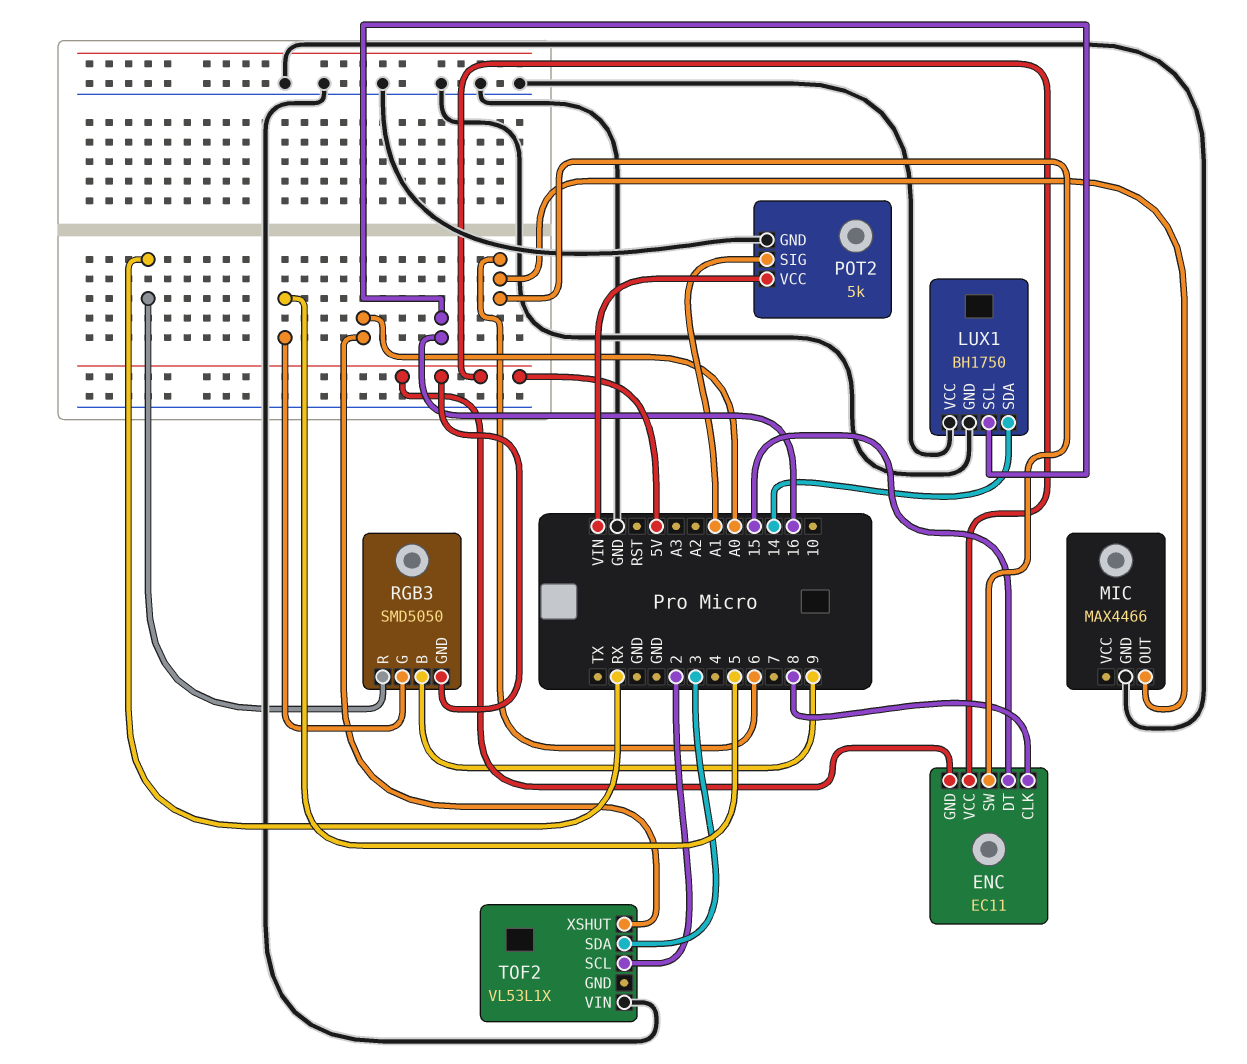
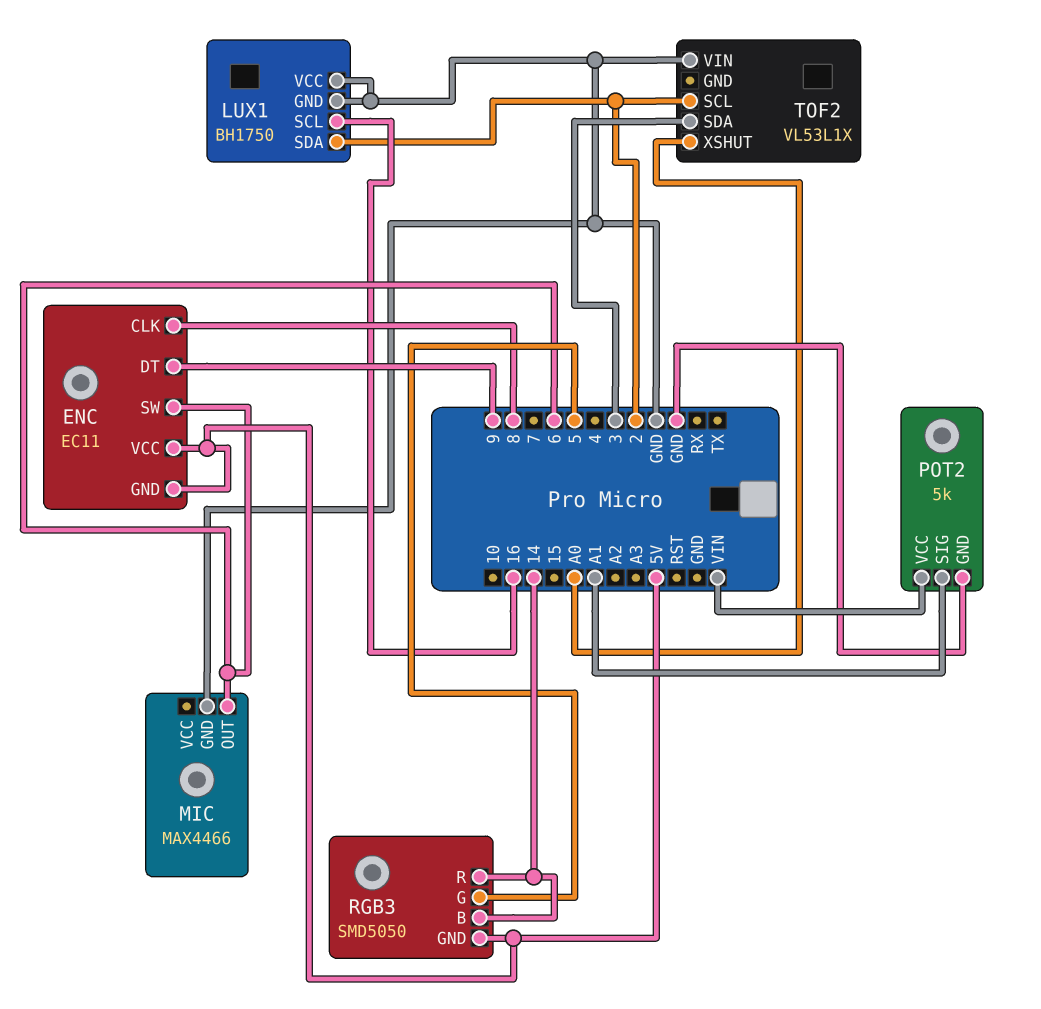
ENC pin DT: 15 -> 9
LUX1 pin SDA: 14 -> 2
RGB3 pin B: 9 -> 14
RGB3 pin R: RX -> 14

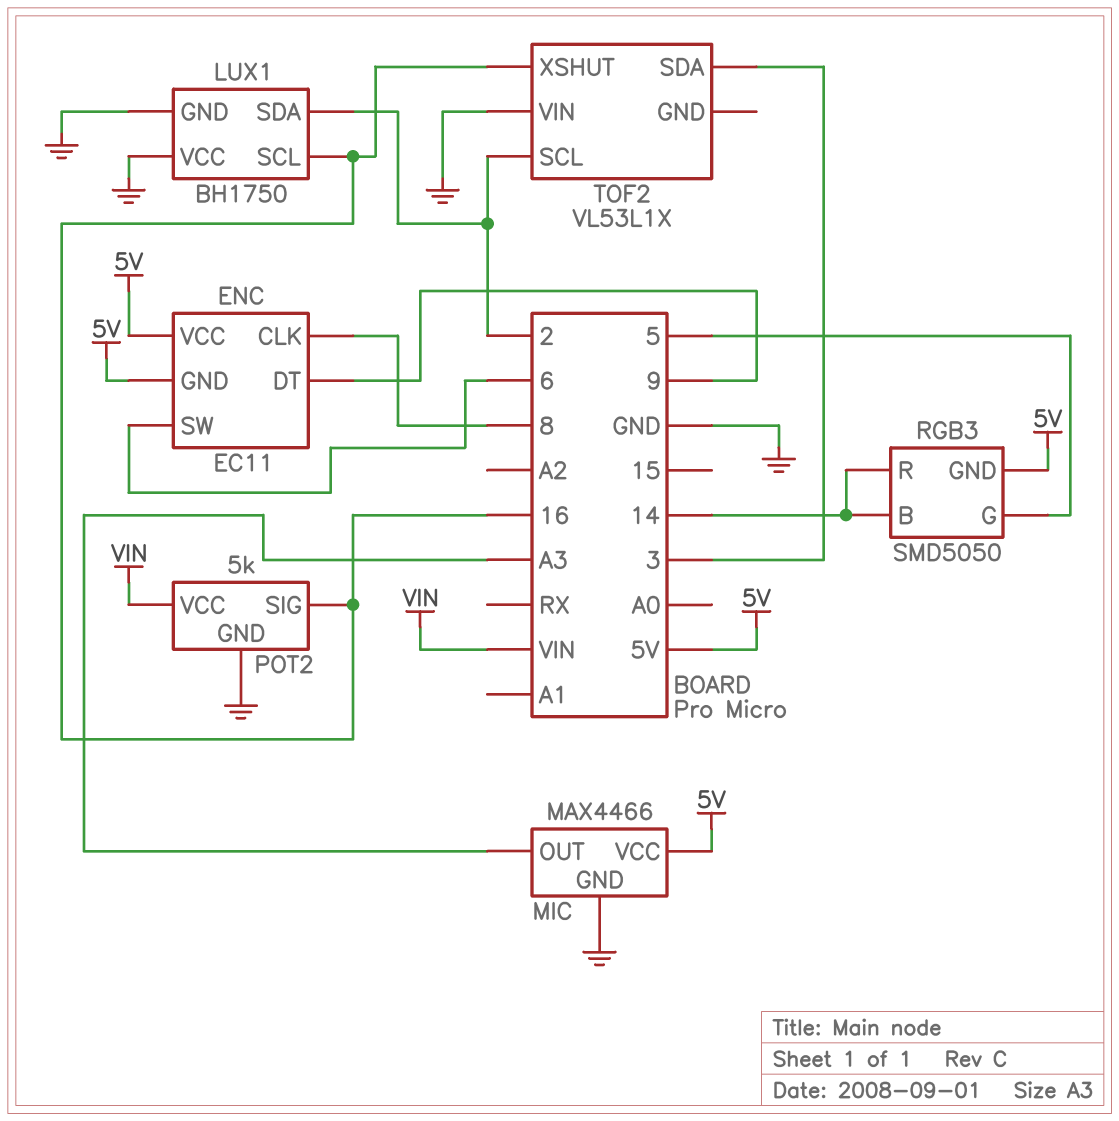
MIC pin OUT: 6 -> A3
MIC pin VCC: none -> 5V
POT2 pin SIG: A1 -> 16
TOF2 pin XSHUT: A0 -> 16

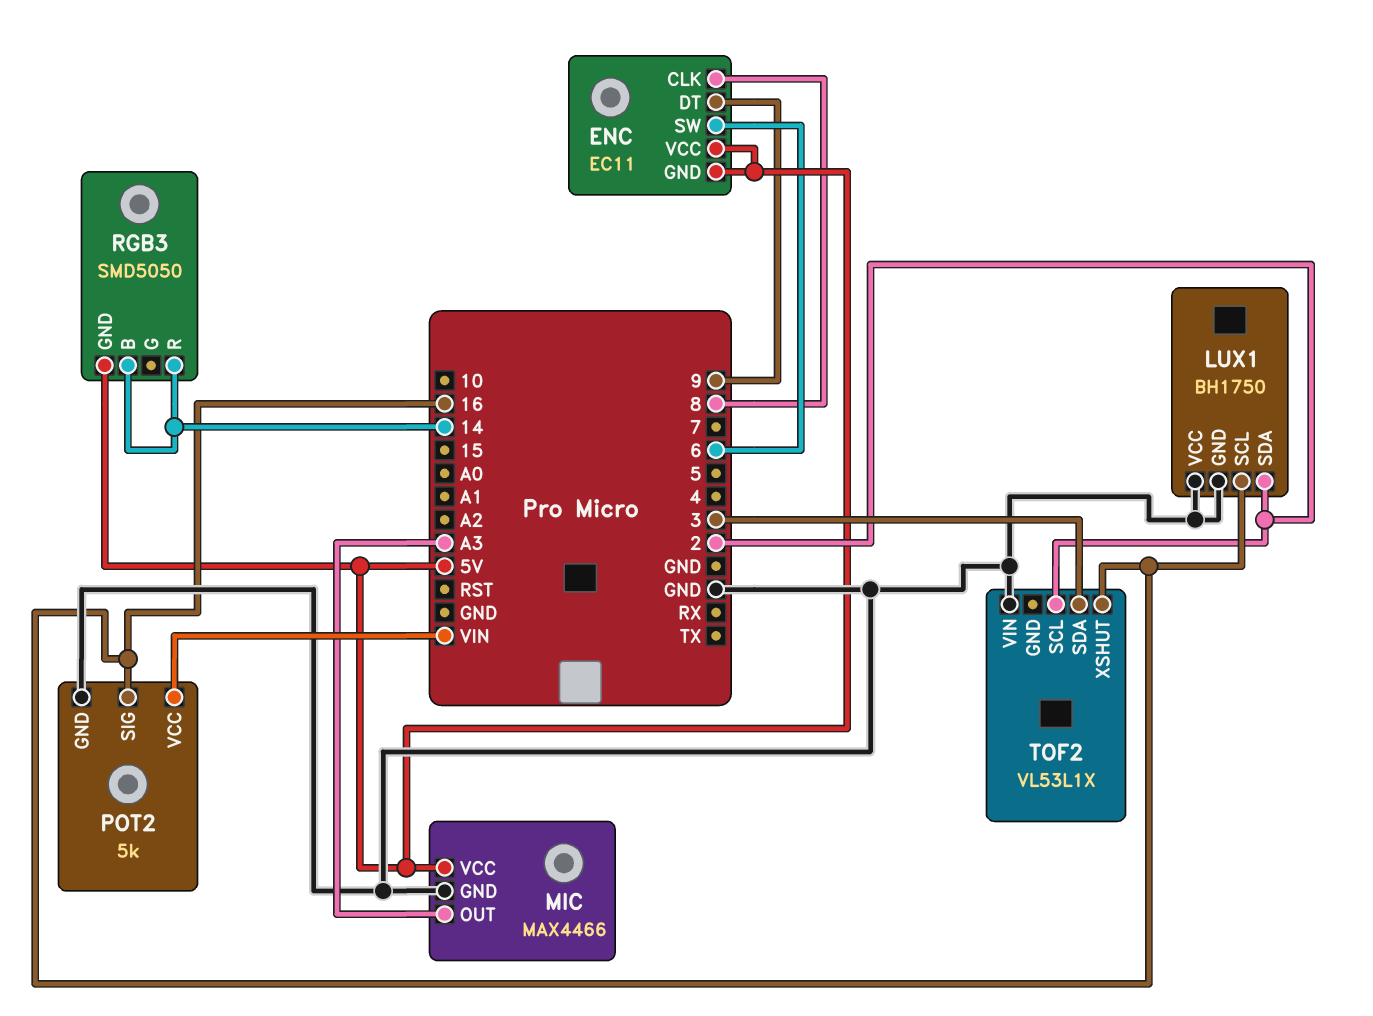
RGB3 pin G: 5 -> none

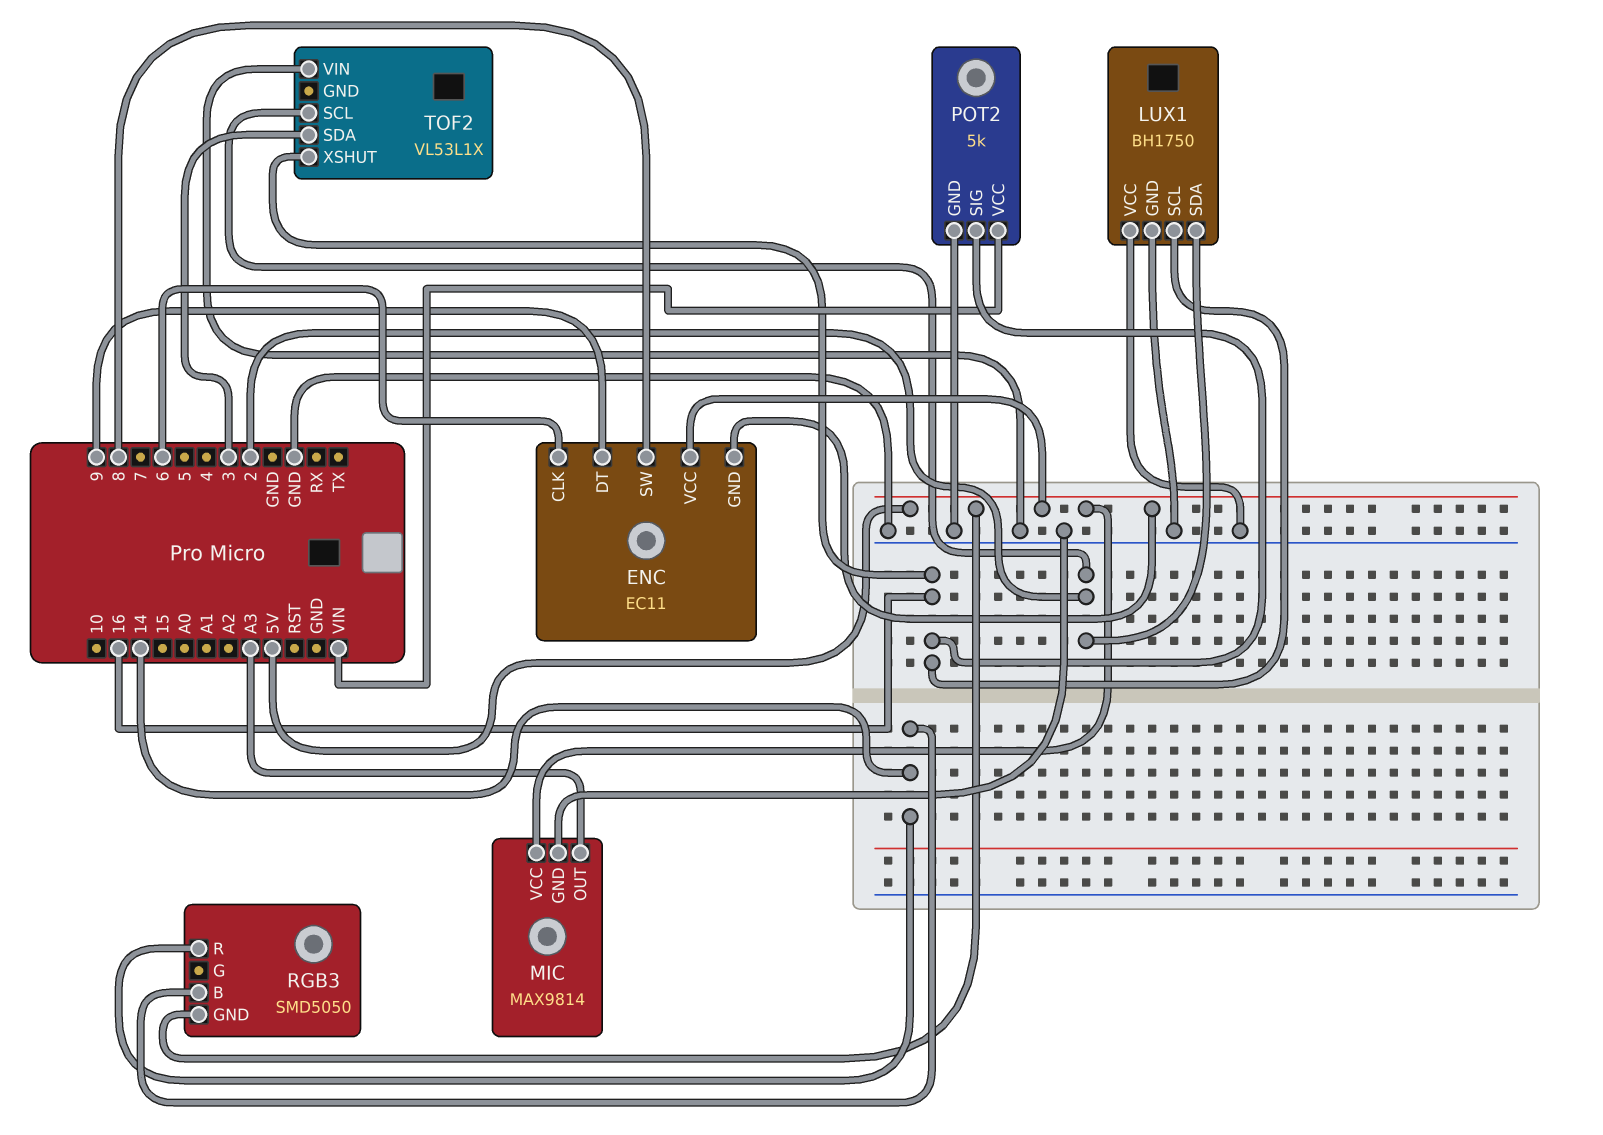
ENC pin CLK: 8 -> 6
ENC pin SW: 6 -> 8
MIC: MAX4466 -> MAX9814

